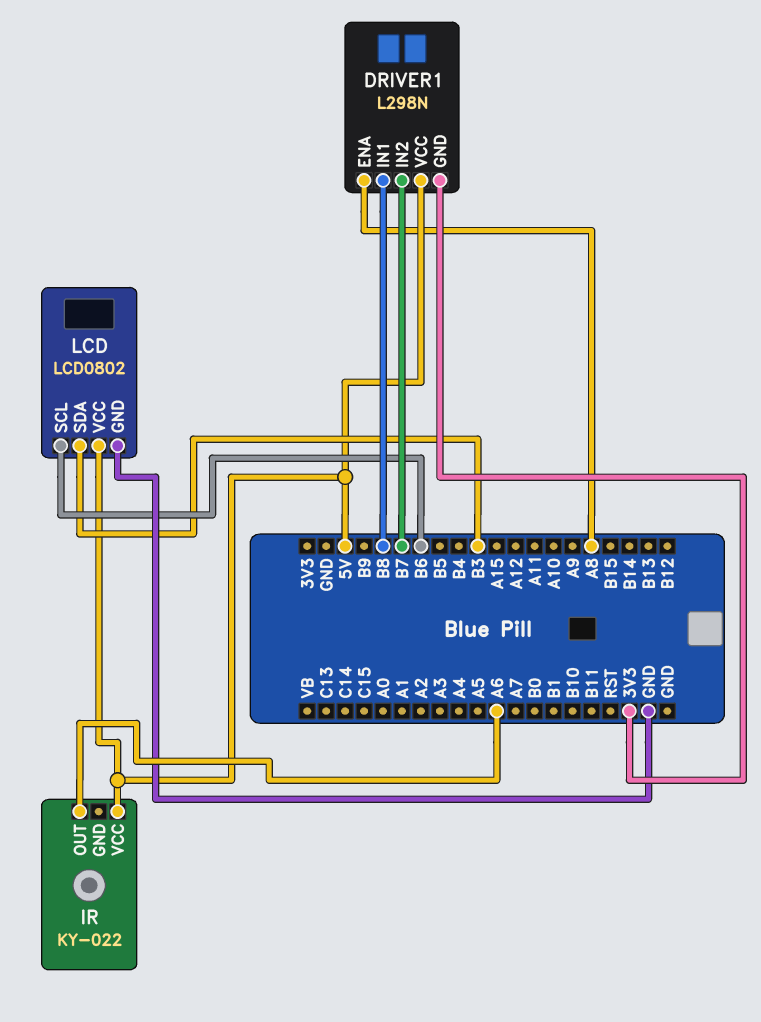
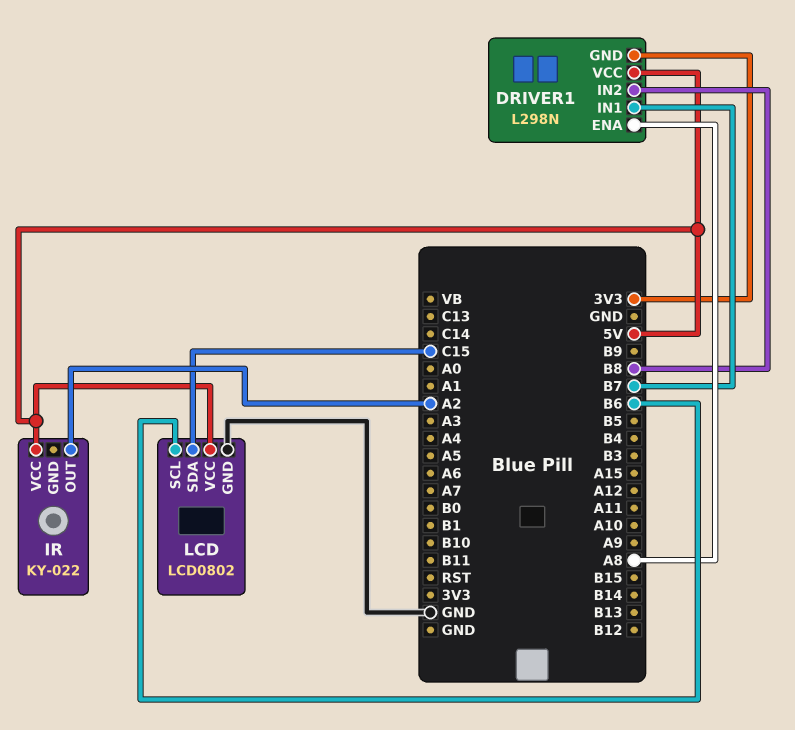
DRIVER1 pin IN1: B8 -> B7
DRIVER1 pin IN2: B7 -> B8
IR pin OUT: A6 -> A2
LCD pin SDA: B3 -> C15

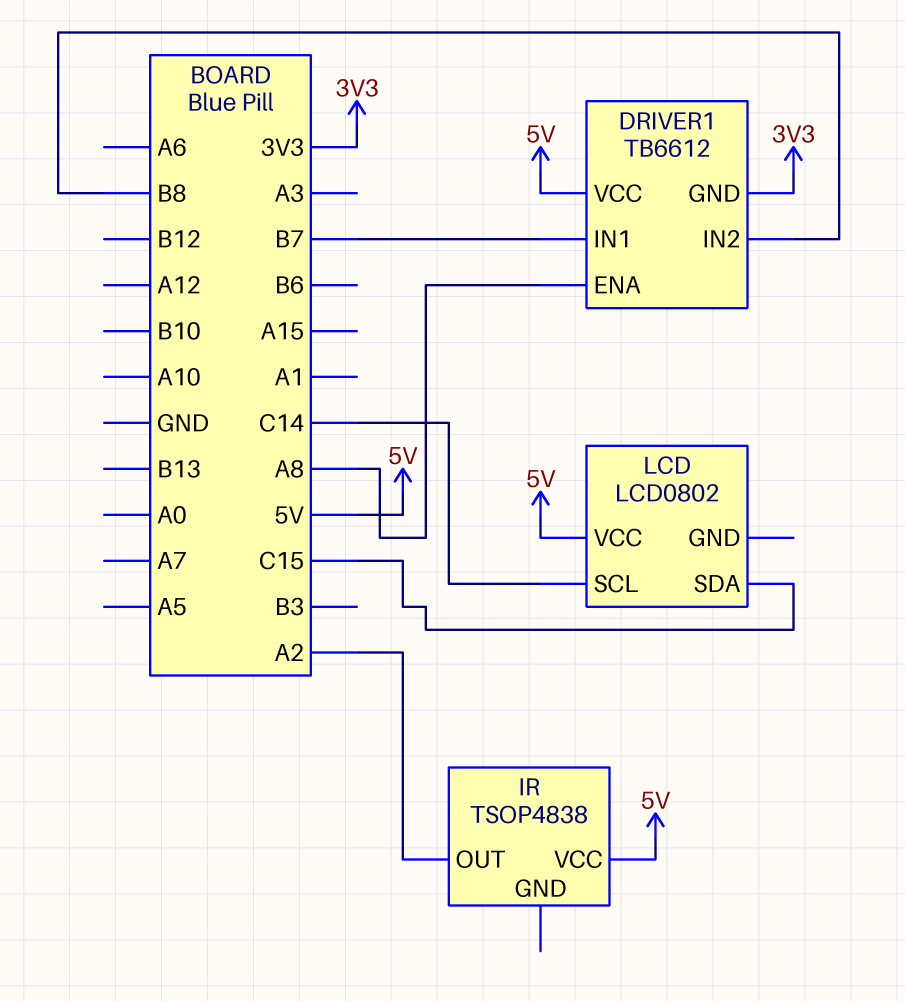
DRIVER1: L298N -> TB6612
IR: KY-022 -> TSOP4838
LCD pin GND: GND -> none
LCD pin SCL: B6 -> C14

